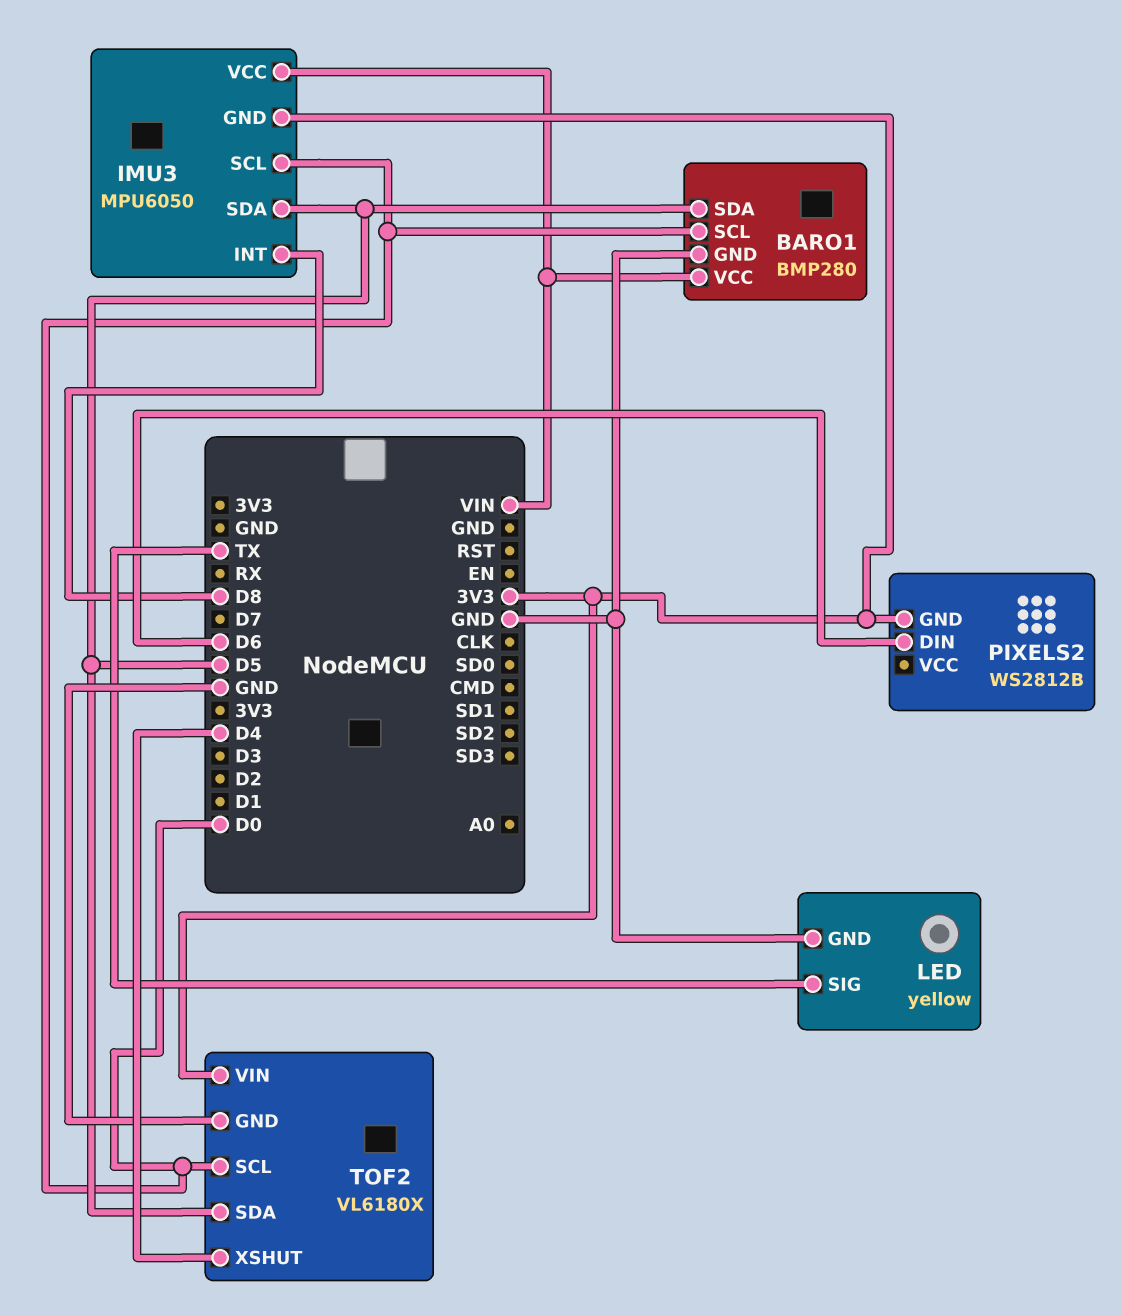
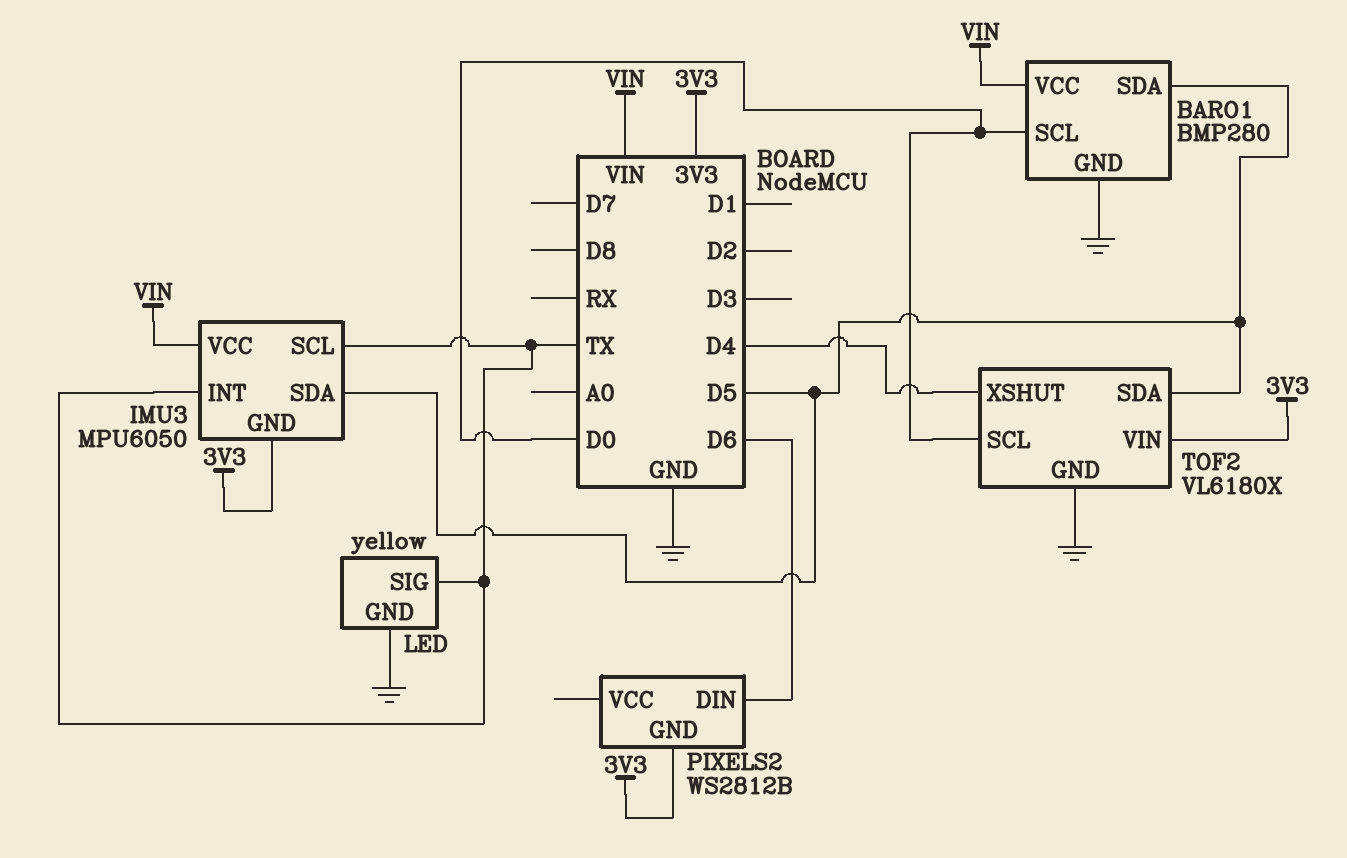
IMU3 pin INT: D8 -> TX
IMU3 pin SCL: D0 -> TX

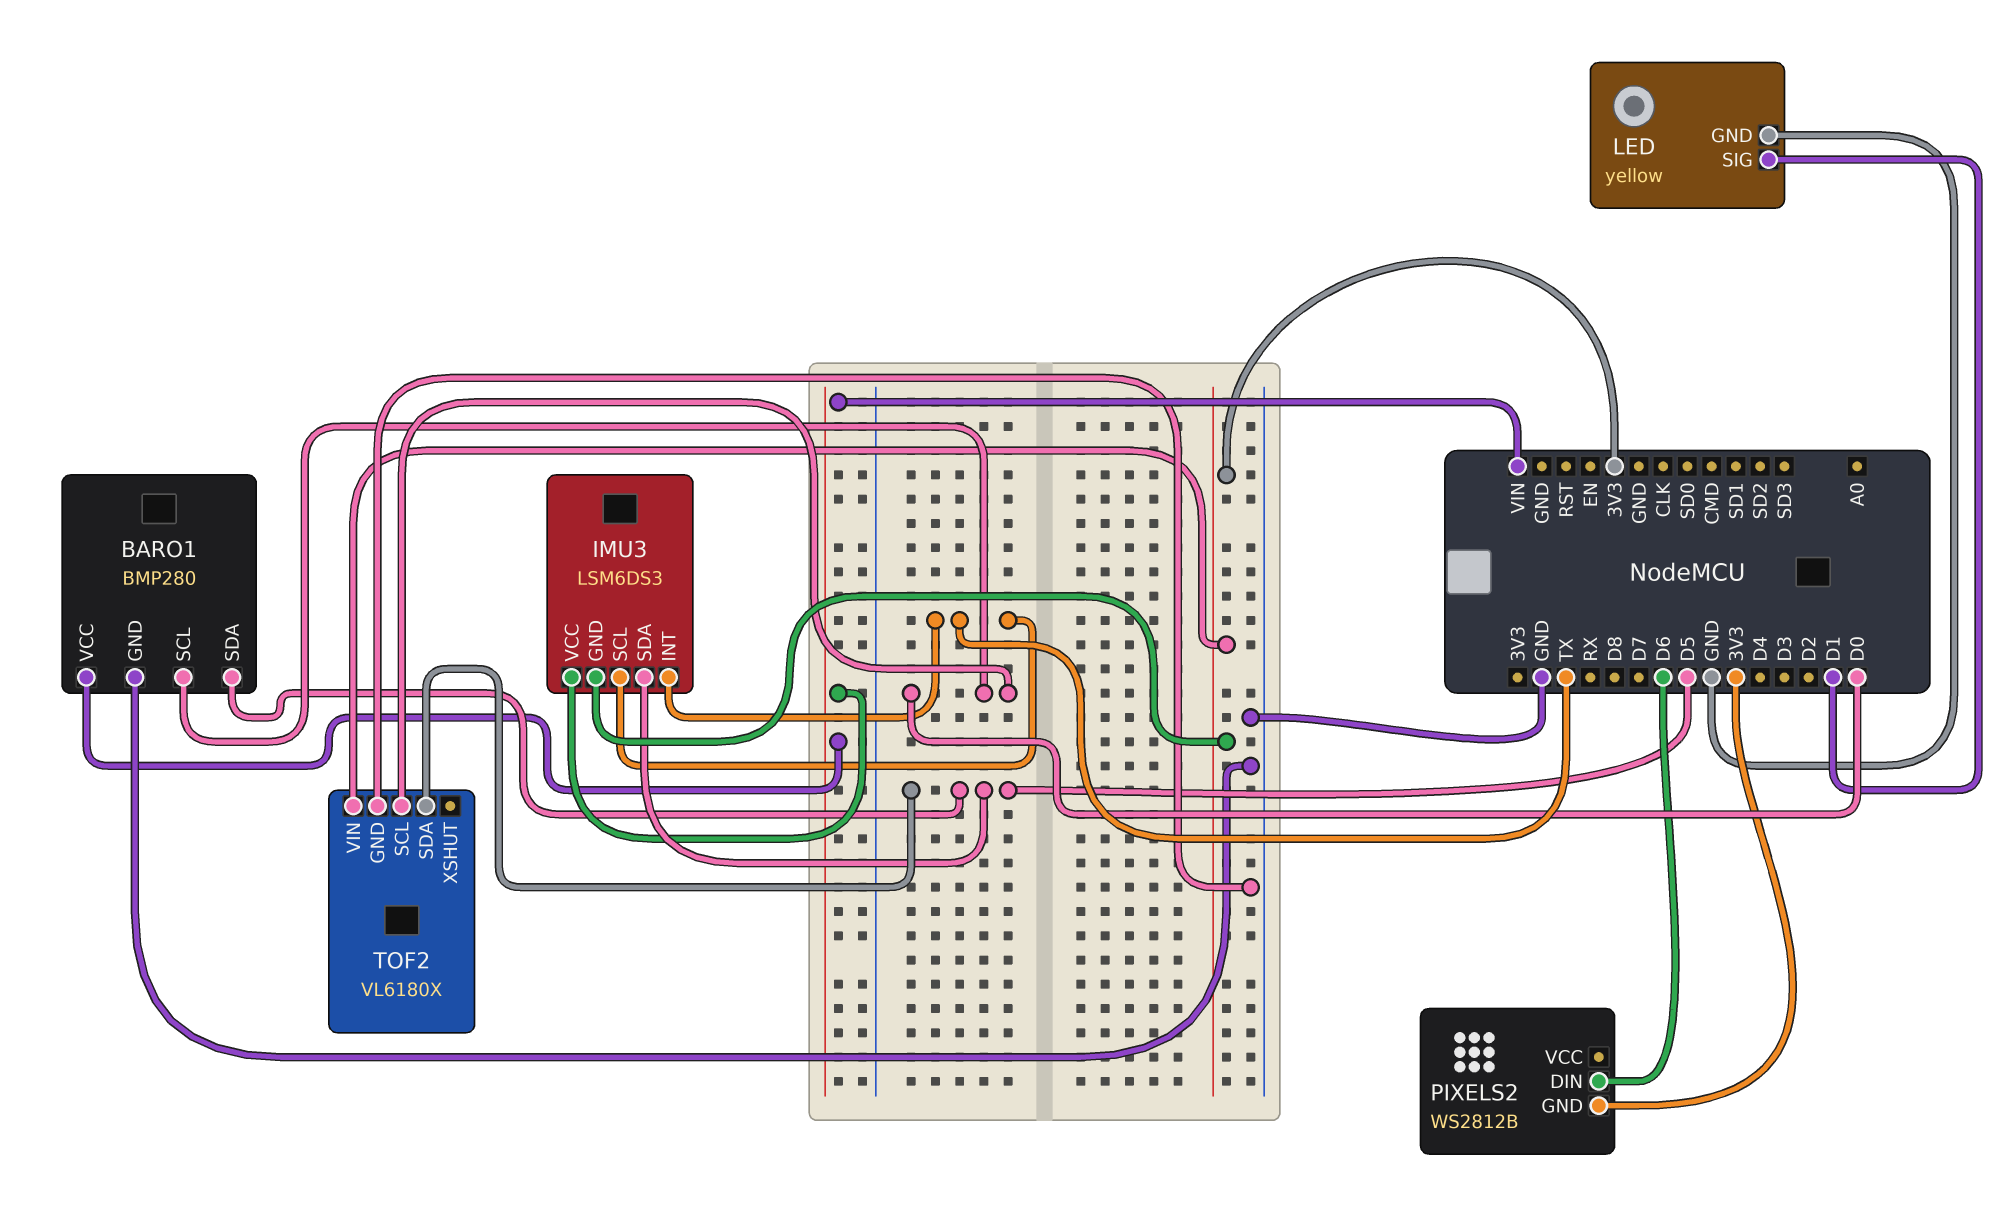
IMU3: MPU6050 -> LSM6DS3
LED pin SIG: TX -> D1
TOF2 pin XSHUT: D4 -> none

